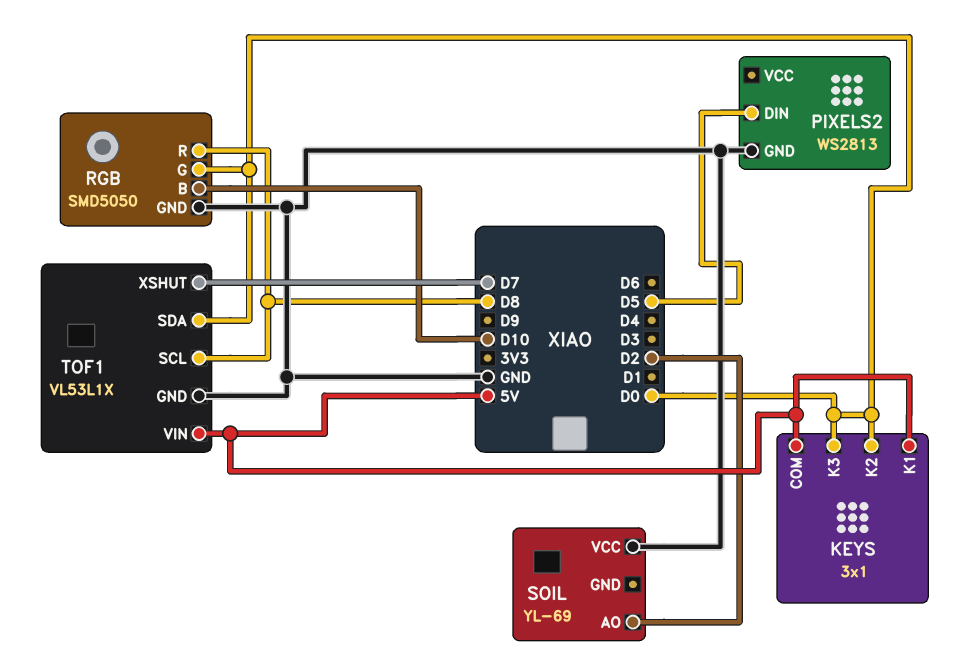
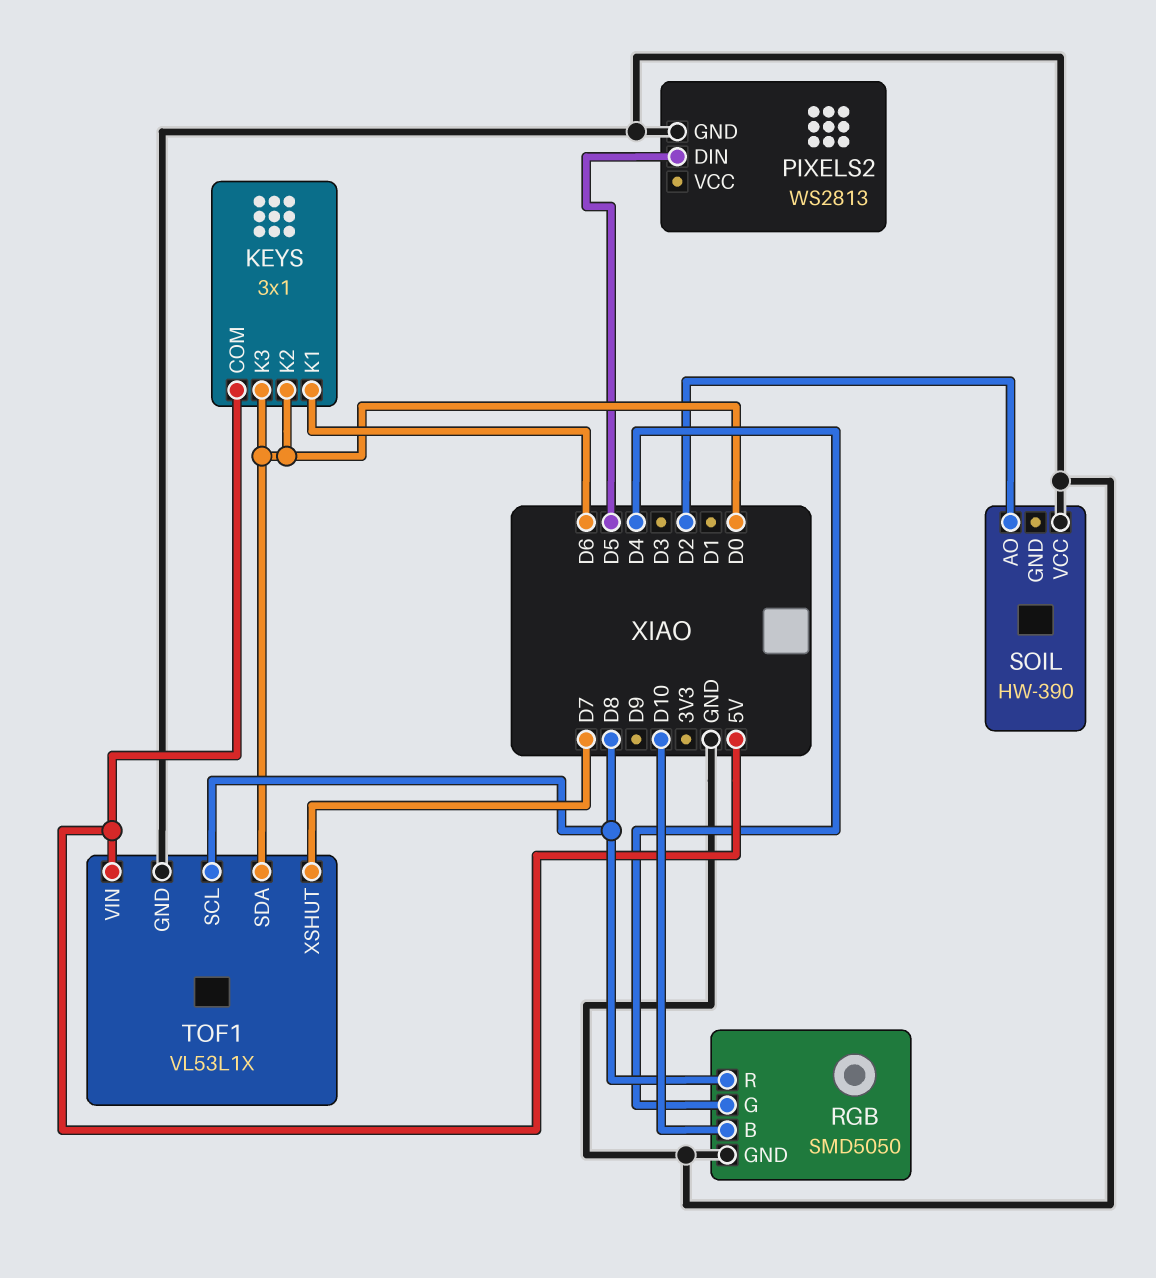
KEYS pin K1: 5V -> D6
RGB pin G: D0 -> D4
SOIL: YL-69 -> HW-390

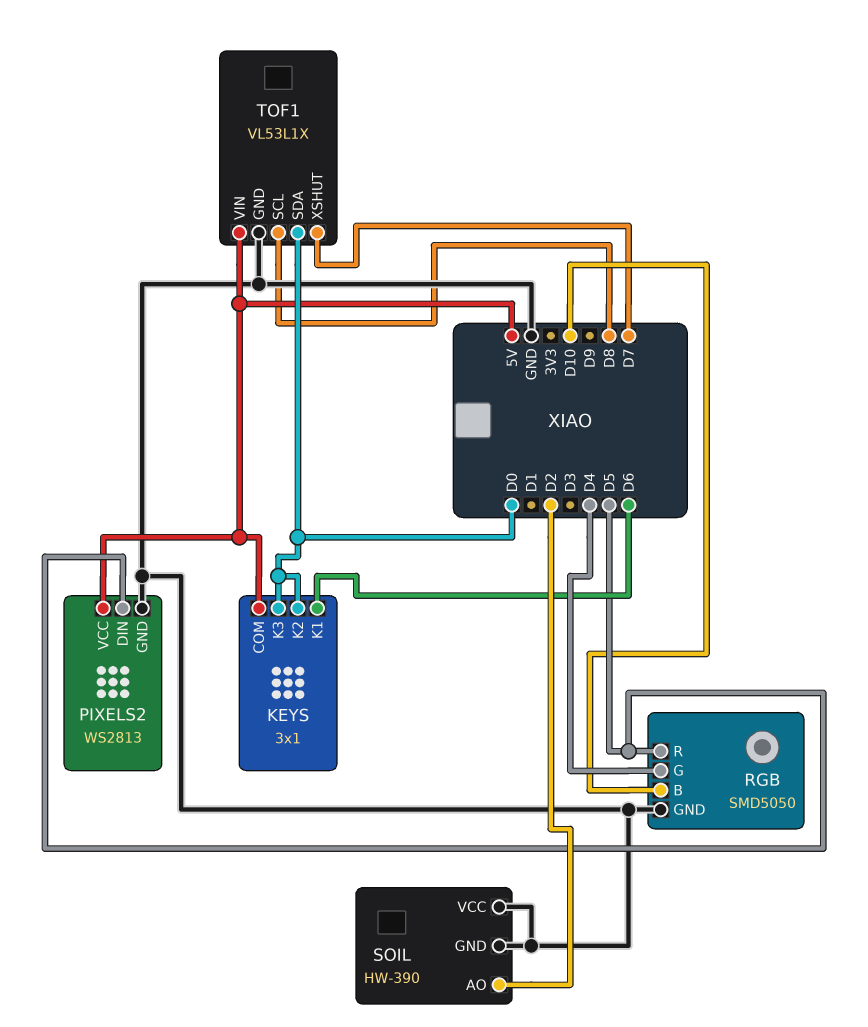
PIXELS2 pin VCC: none -> 5V
RGB pin R: D8 -> D5
SOIL pin GND: none -> GND

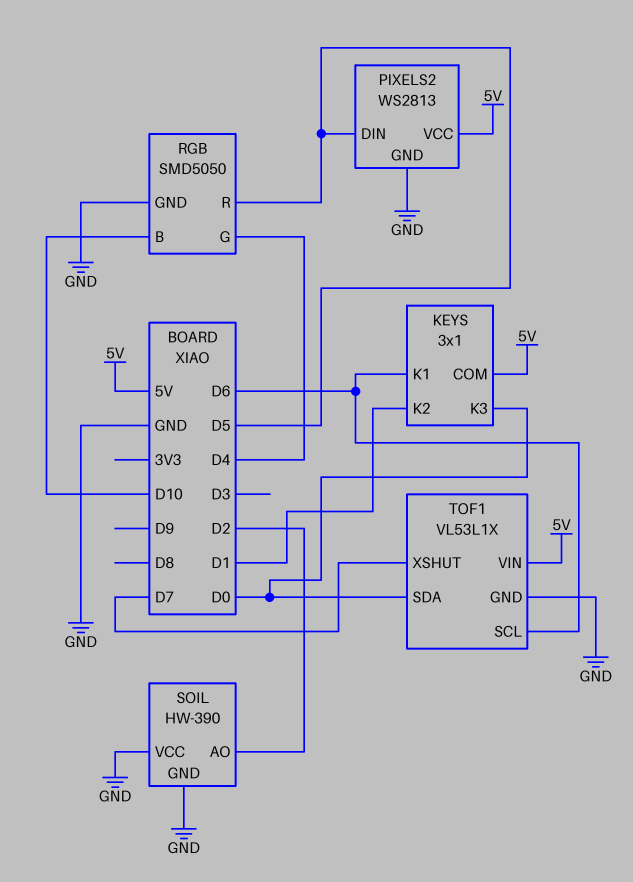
KEYS pin K2: D0 -> D1
TOF1 pin SCL: D8 -> D6

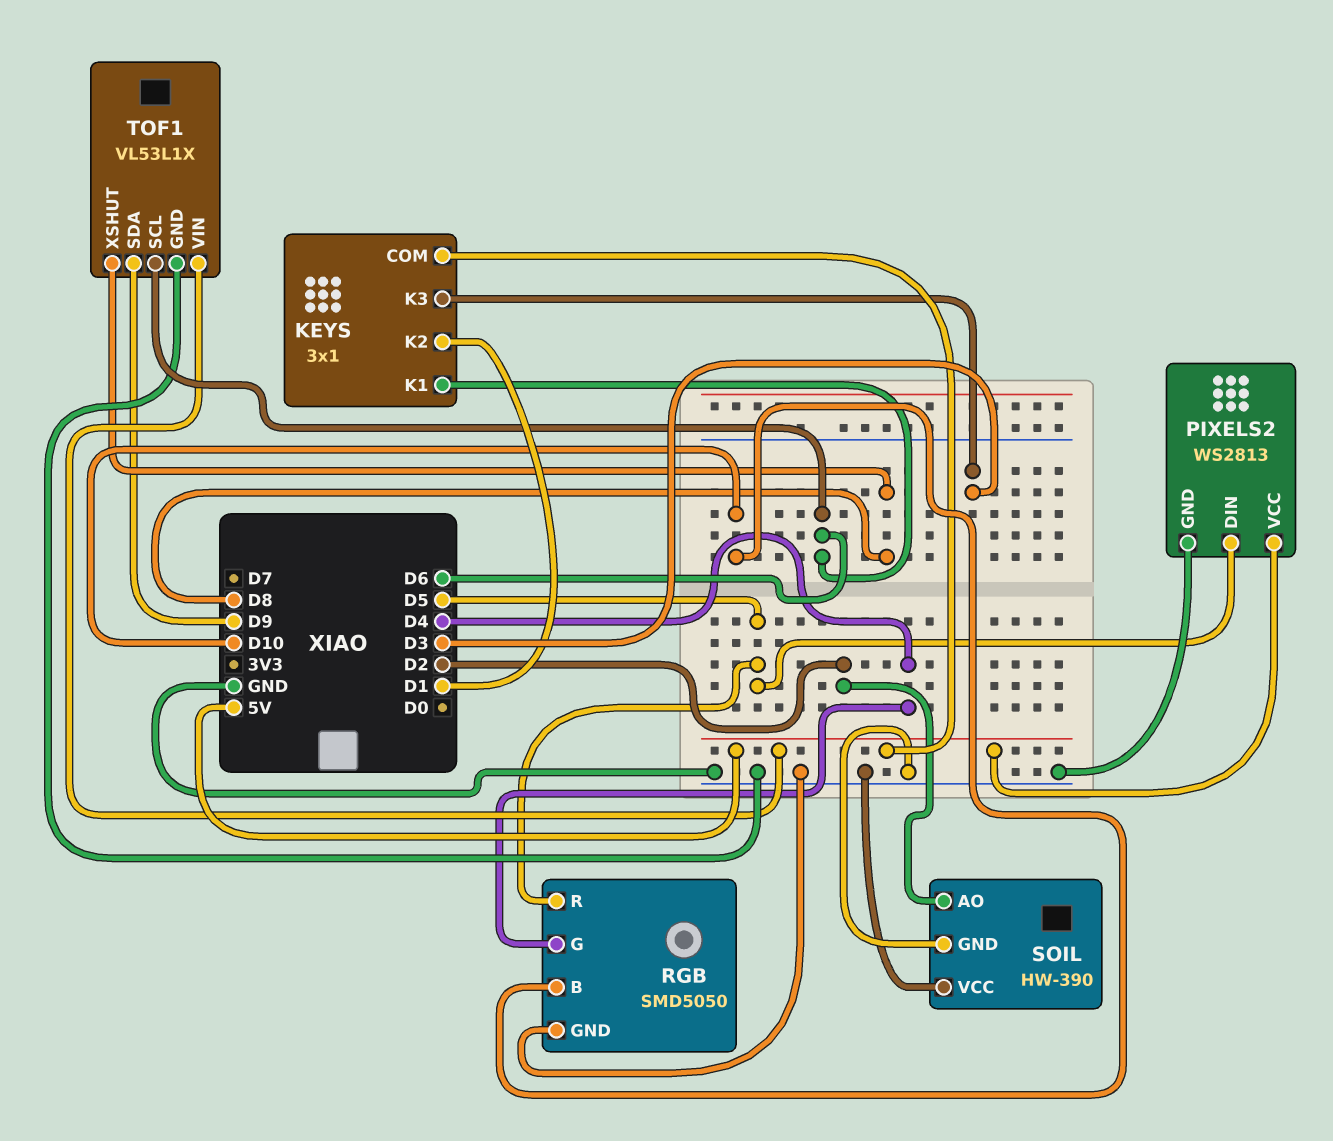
KEYS pin K3: D0 -> D3
TOF1 pin SDA: D0 -> D9
TOF1 pin XSHUT: D7 -> D8

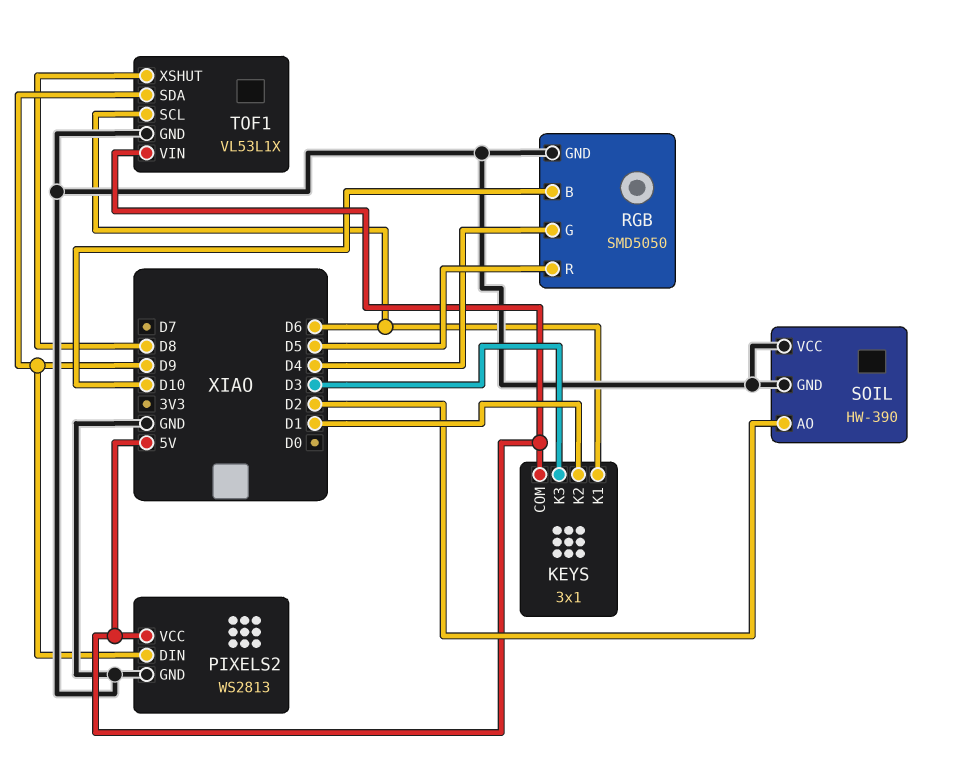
PIXELS2 pin DIN: D5 -> D9

